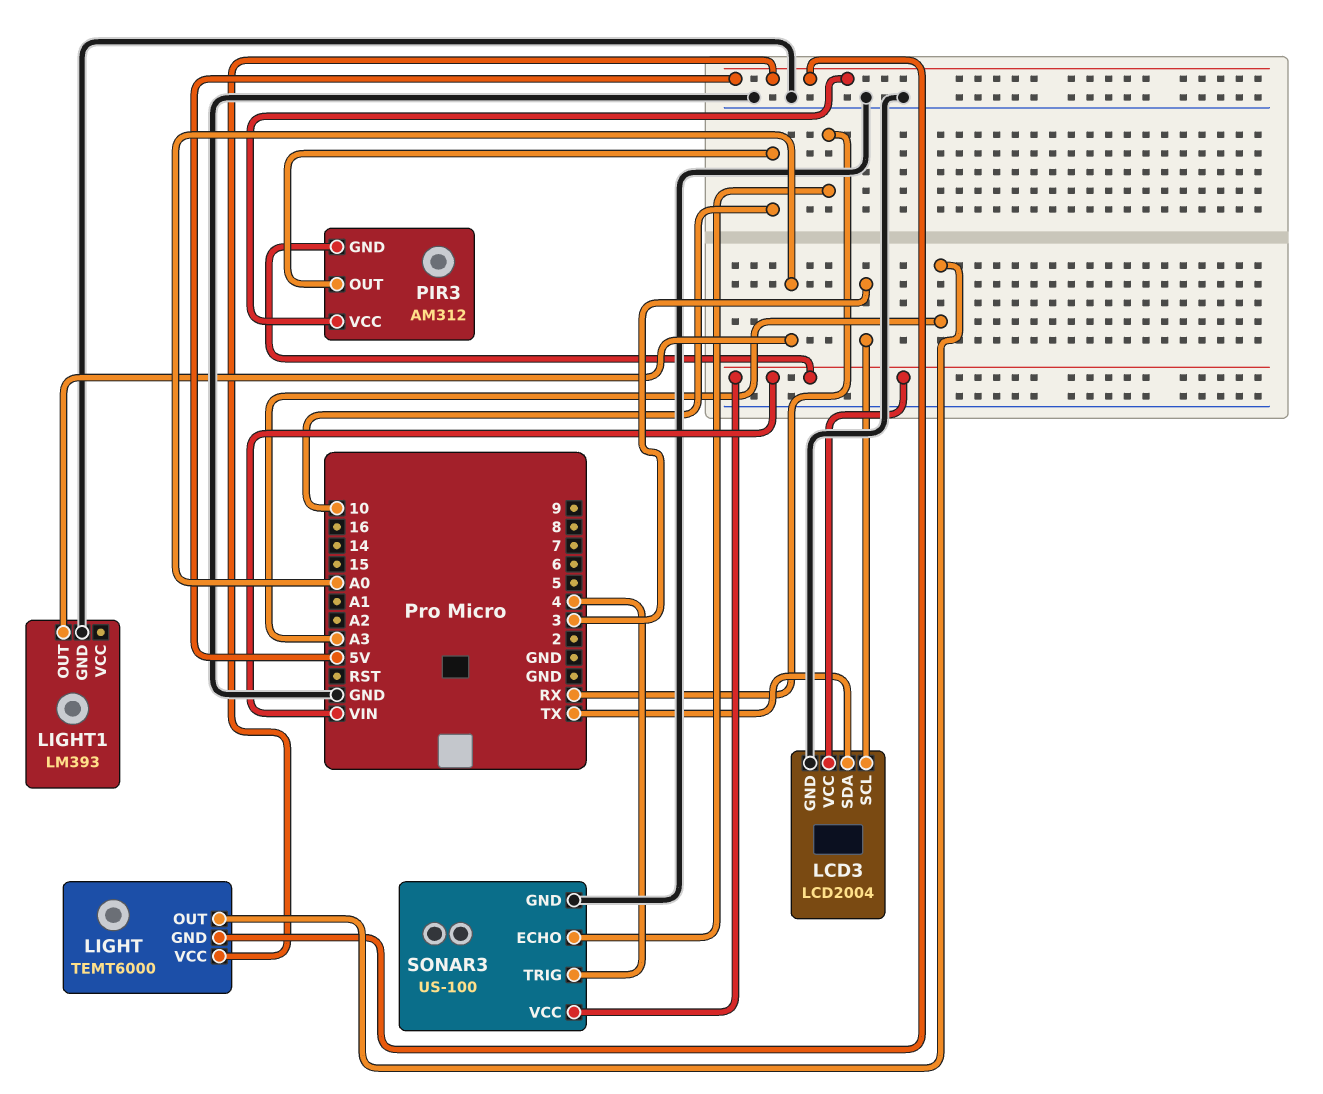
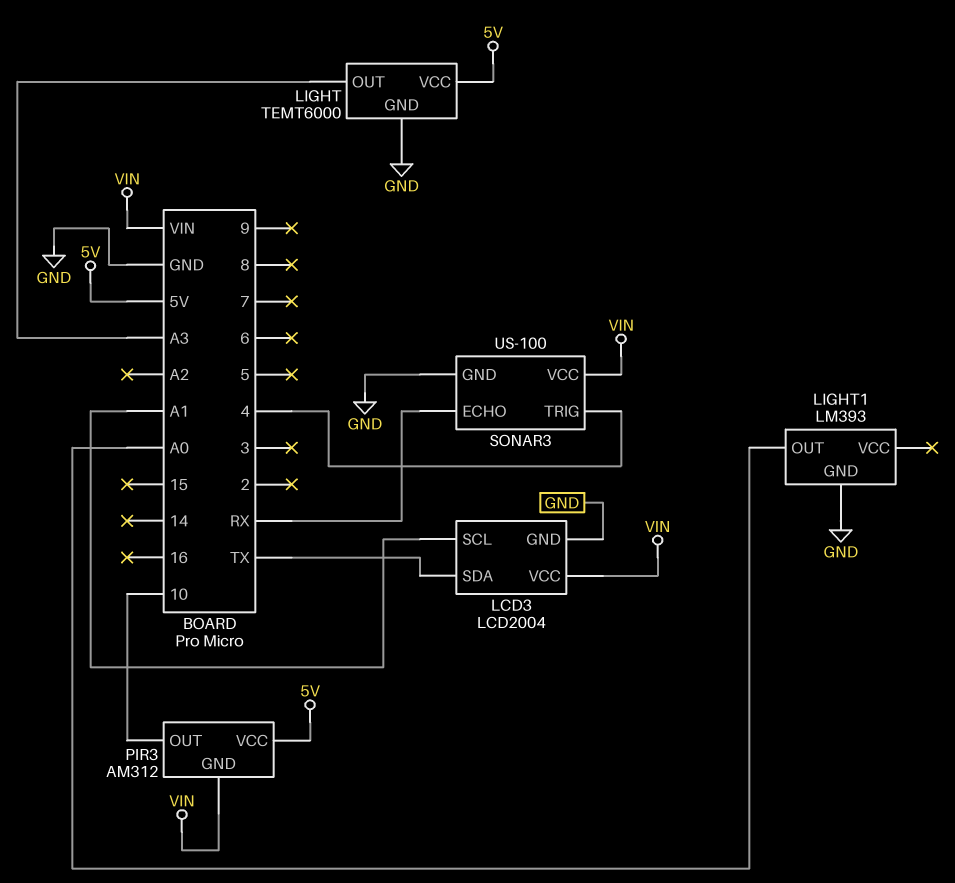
LCD3 pin SCL: 3 -> A1
LIGHT pin GND: 5V -> GND

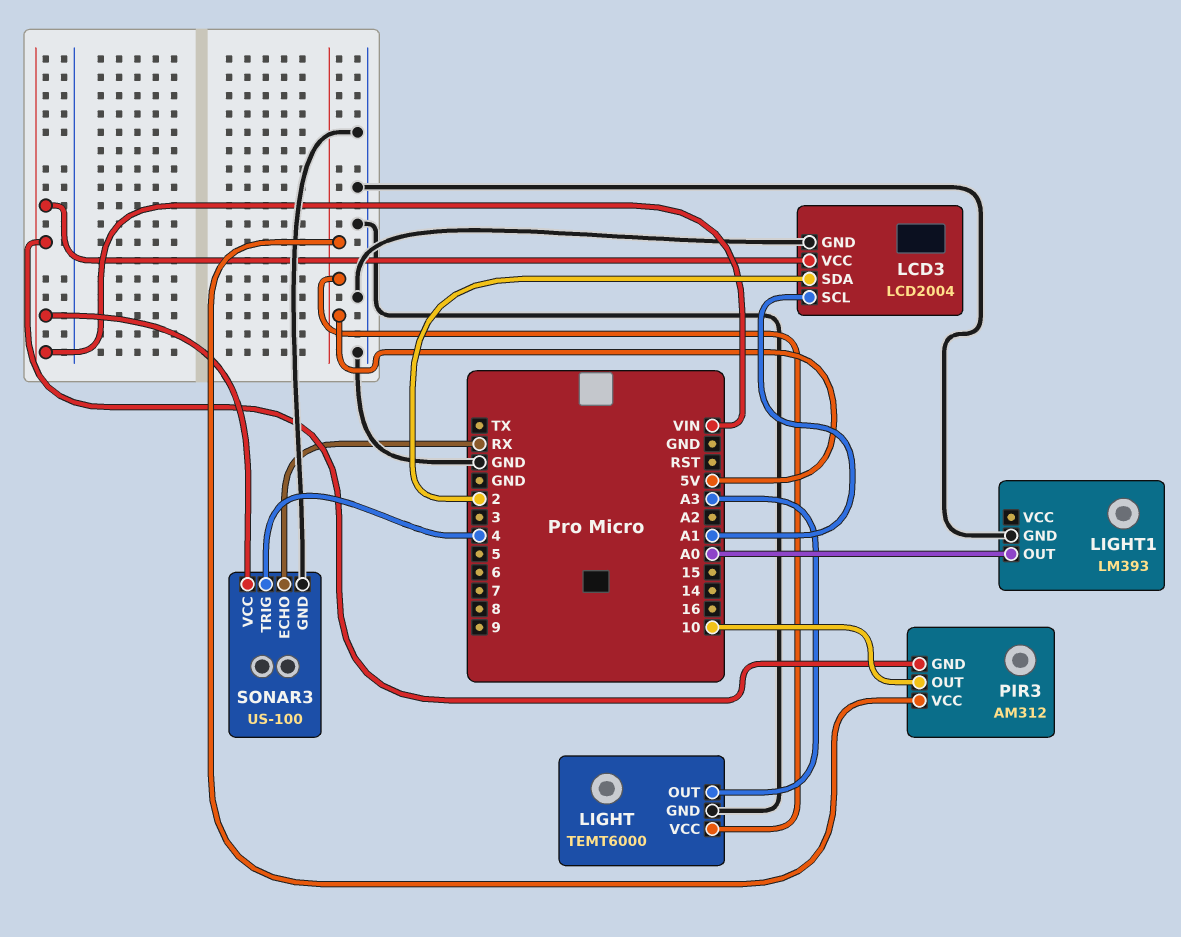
LCD3 pin SDA: TX -> 2

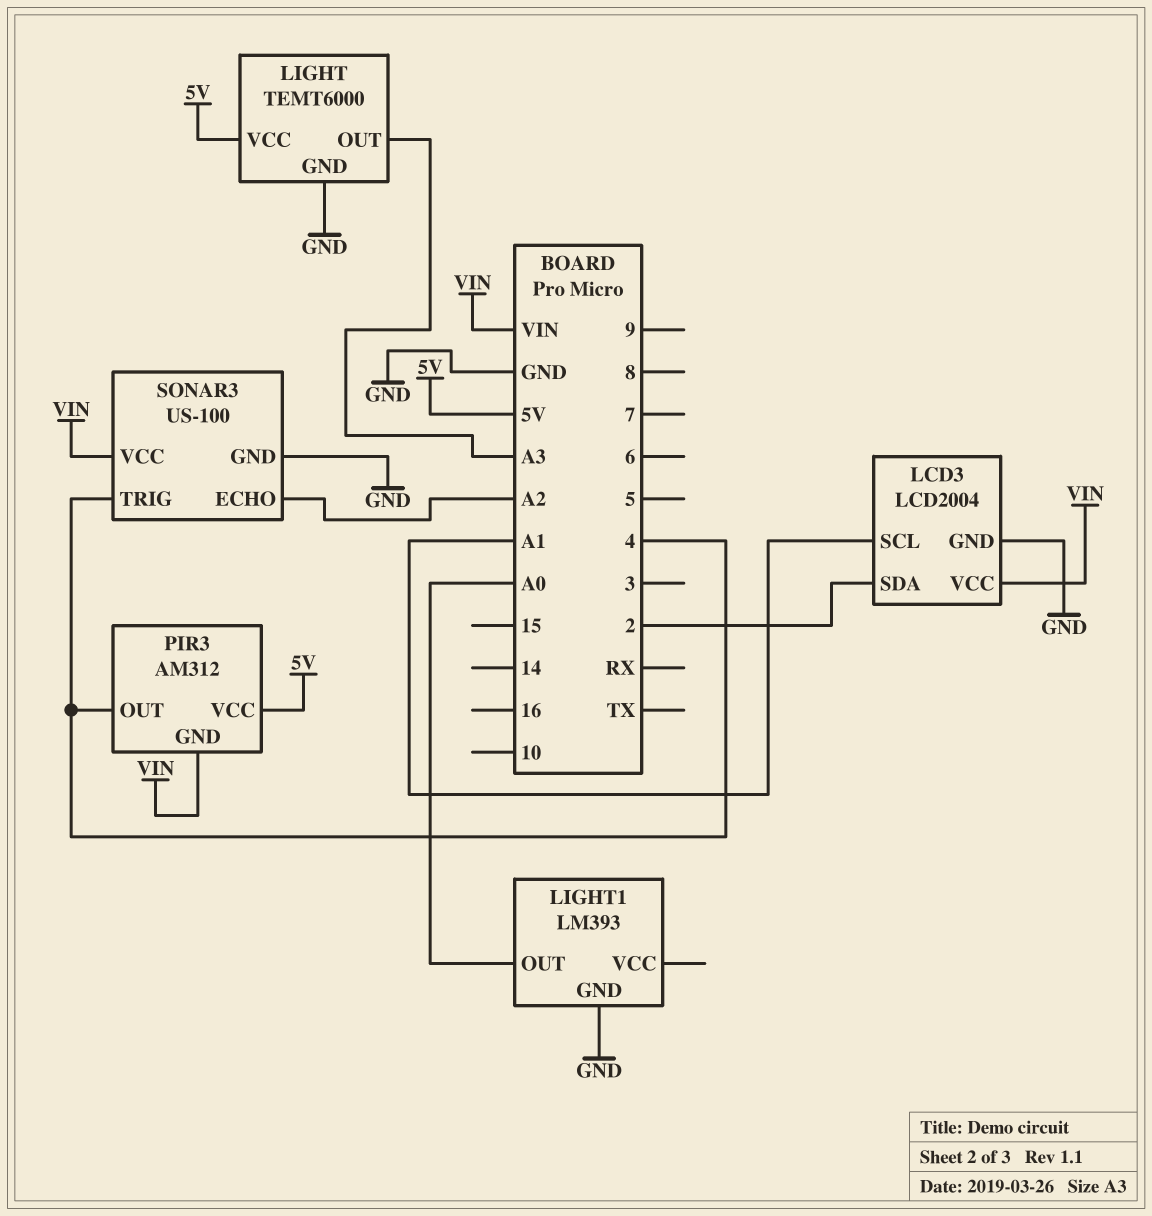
PIR3 pin OUT: 10 -> 4
SONAR3 pin ECHO: RX -> A2

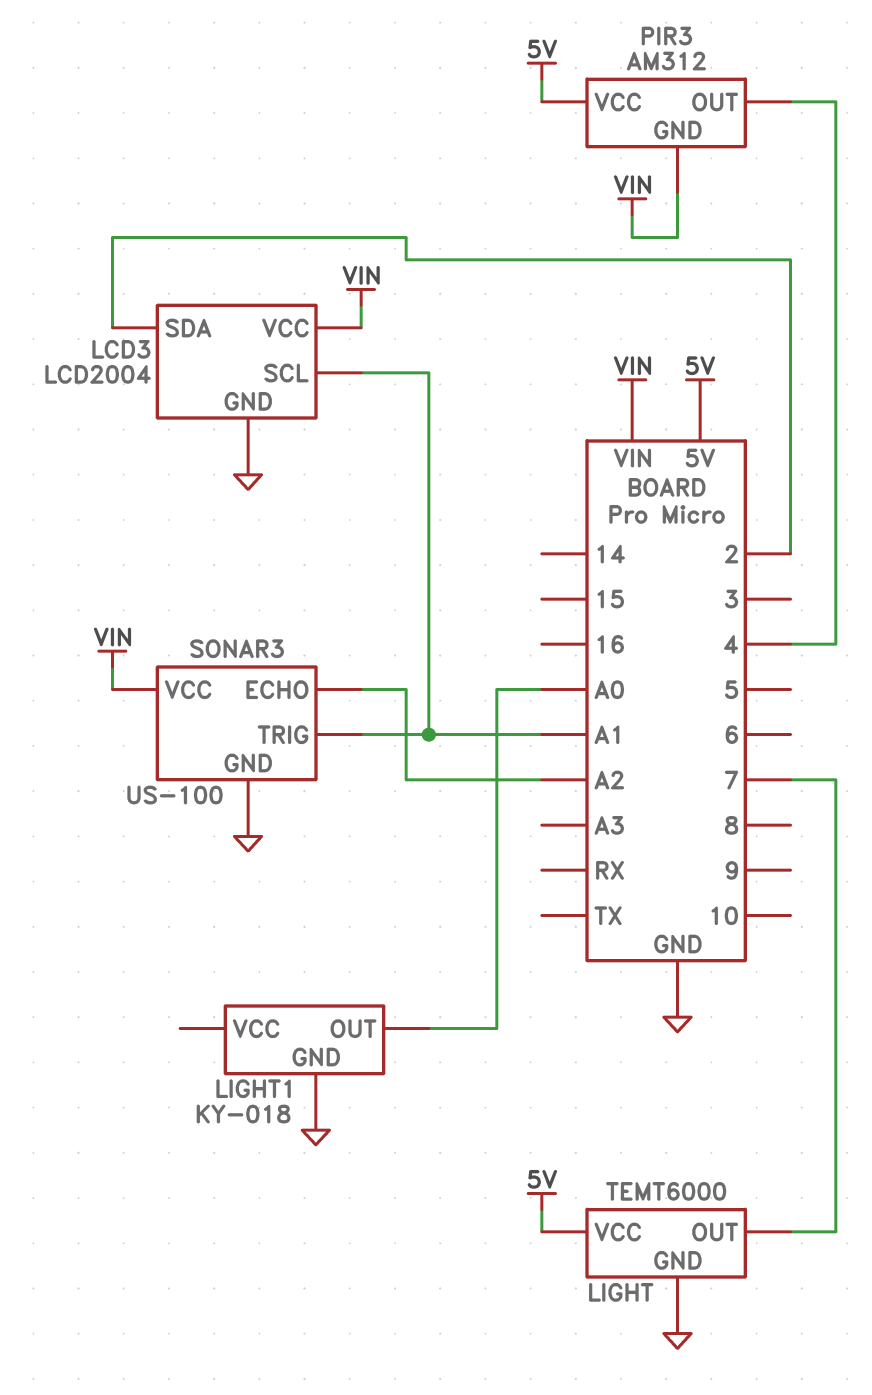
LIGHT pin OUT: A3 -> 7
LIGHT1: LM393 -> KY-018
SONAR3 pin TRIG: 4 -> A1

